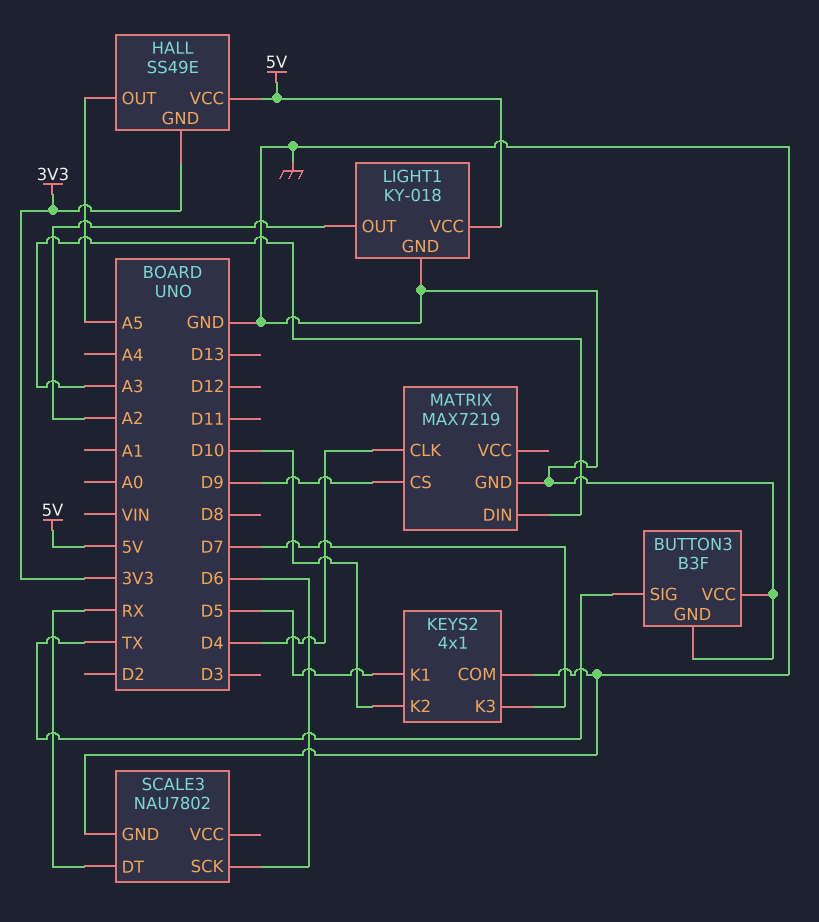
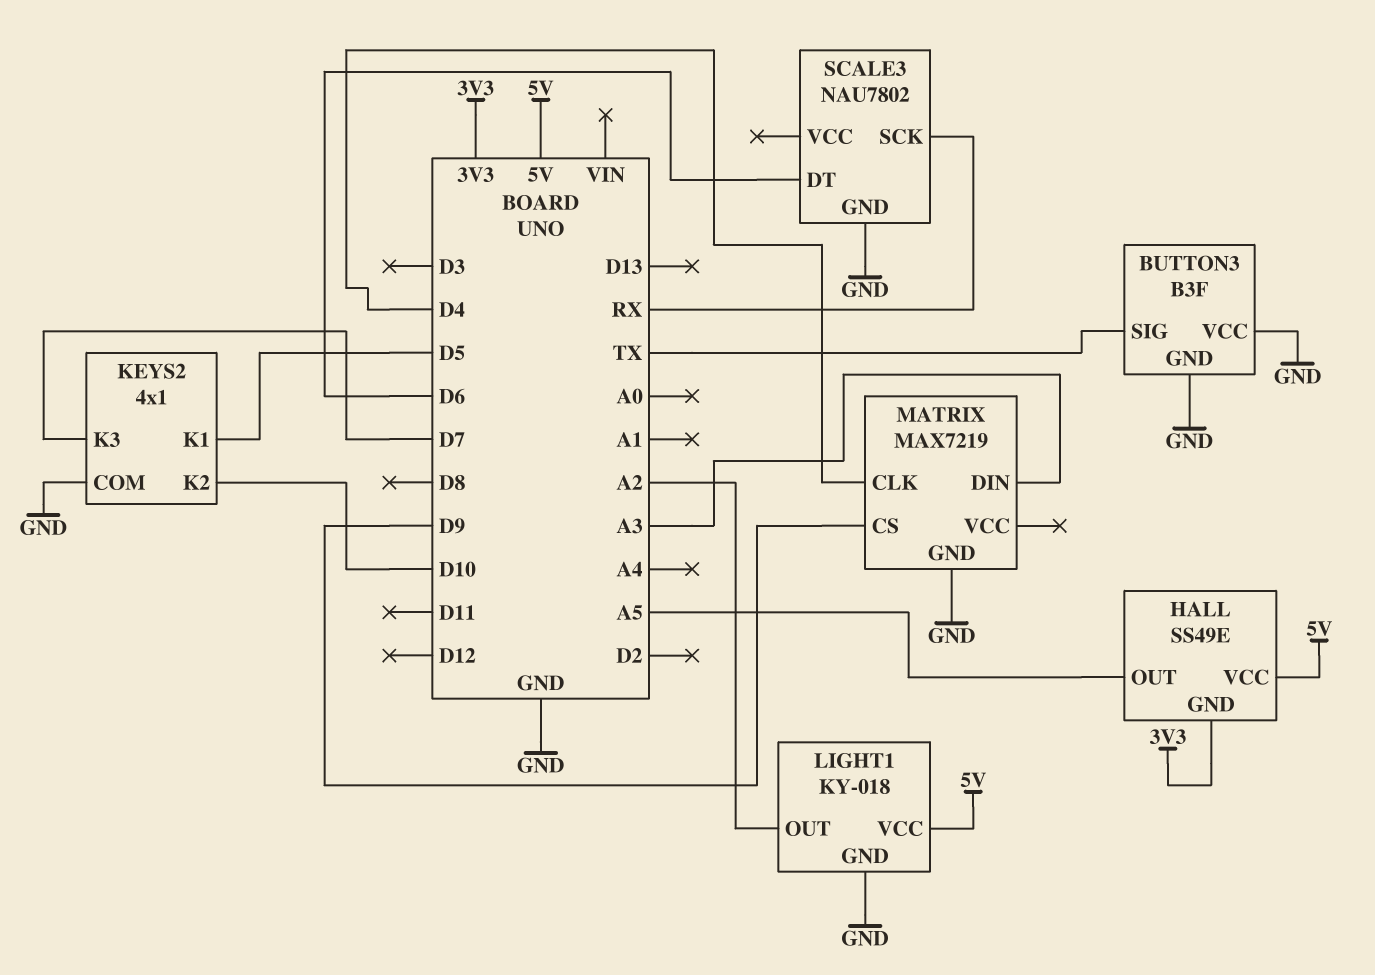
SCALE3 pin DT: RX -> D6
SCALE3 pin SCK: D6 -> RX

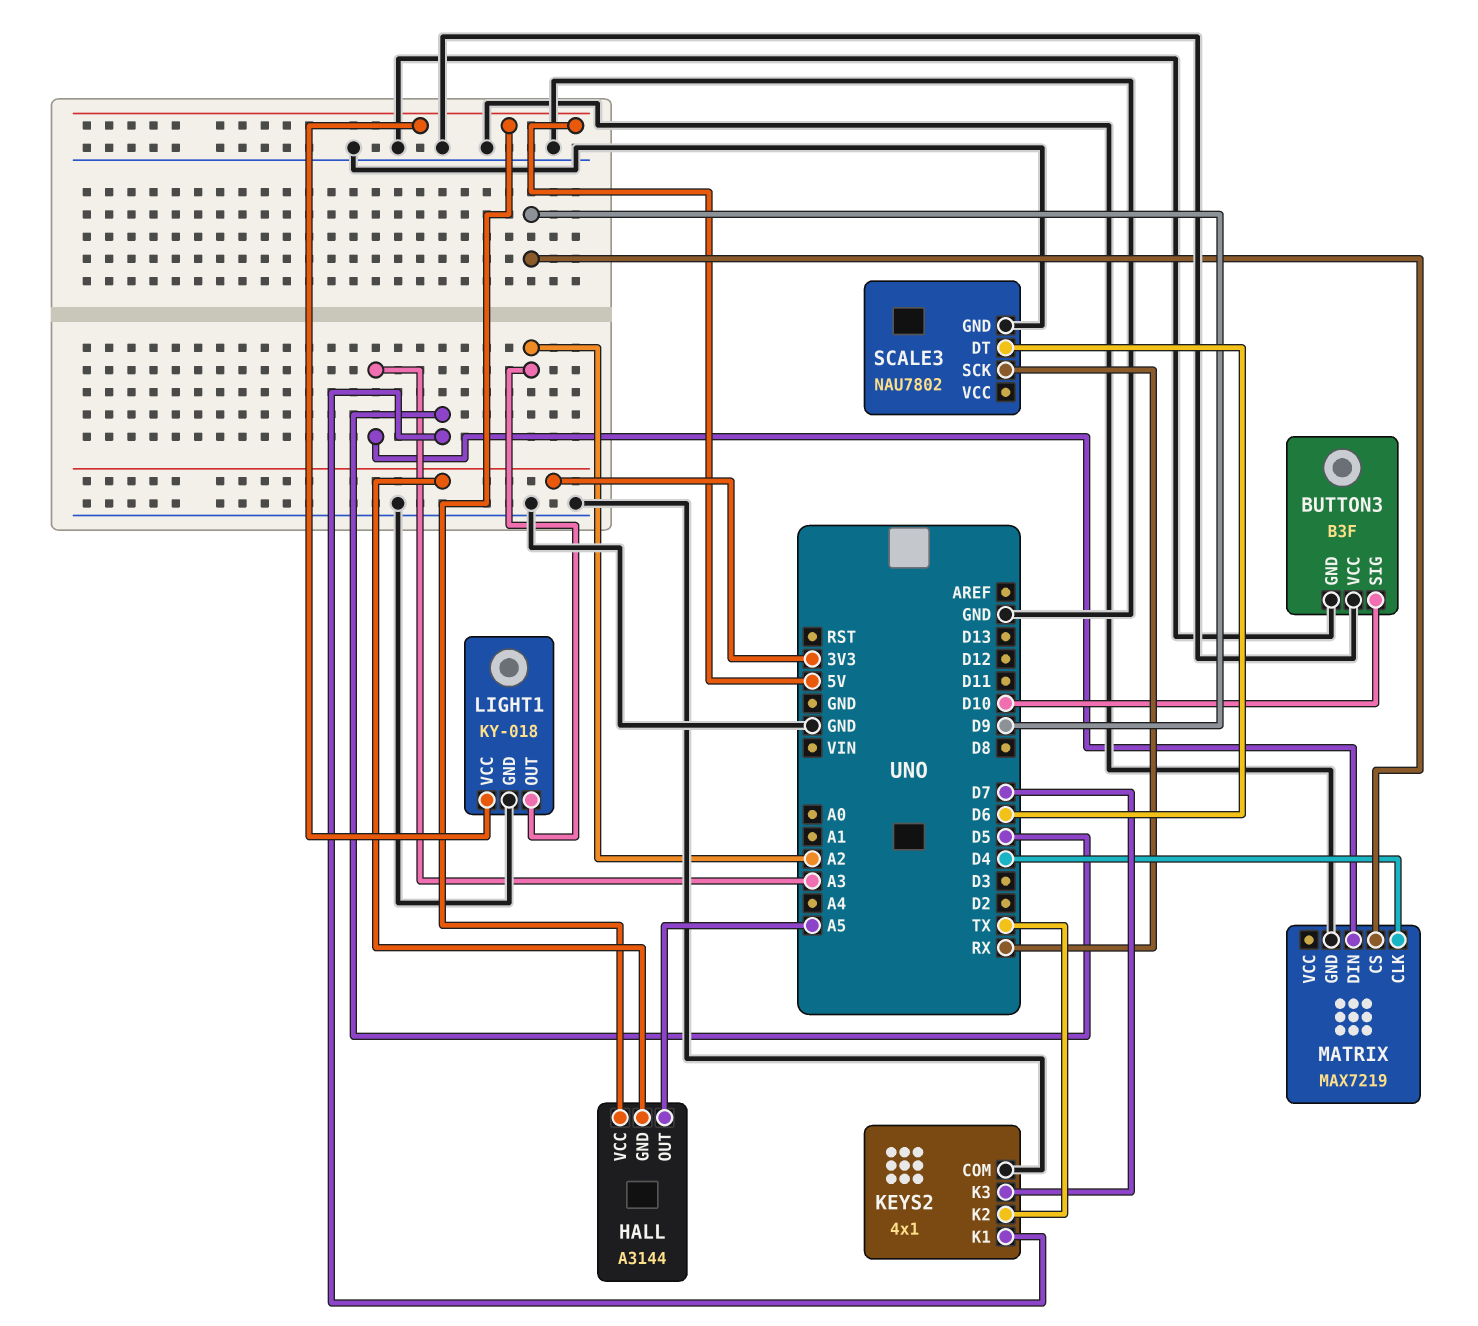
BUTTON3 pin SIG: TX -> D10
HALL: SS49E -> A3144
KEYS2 pin K2: D10 -> TX

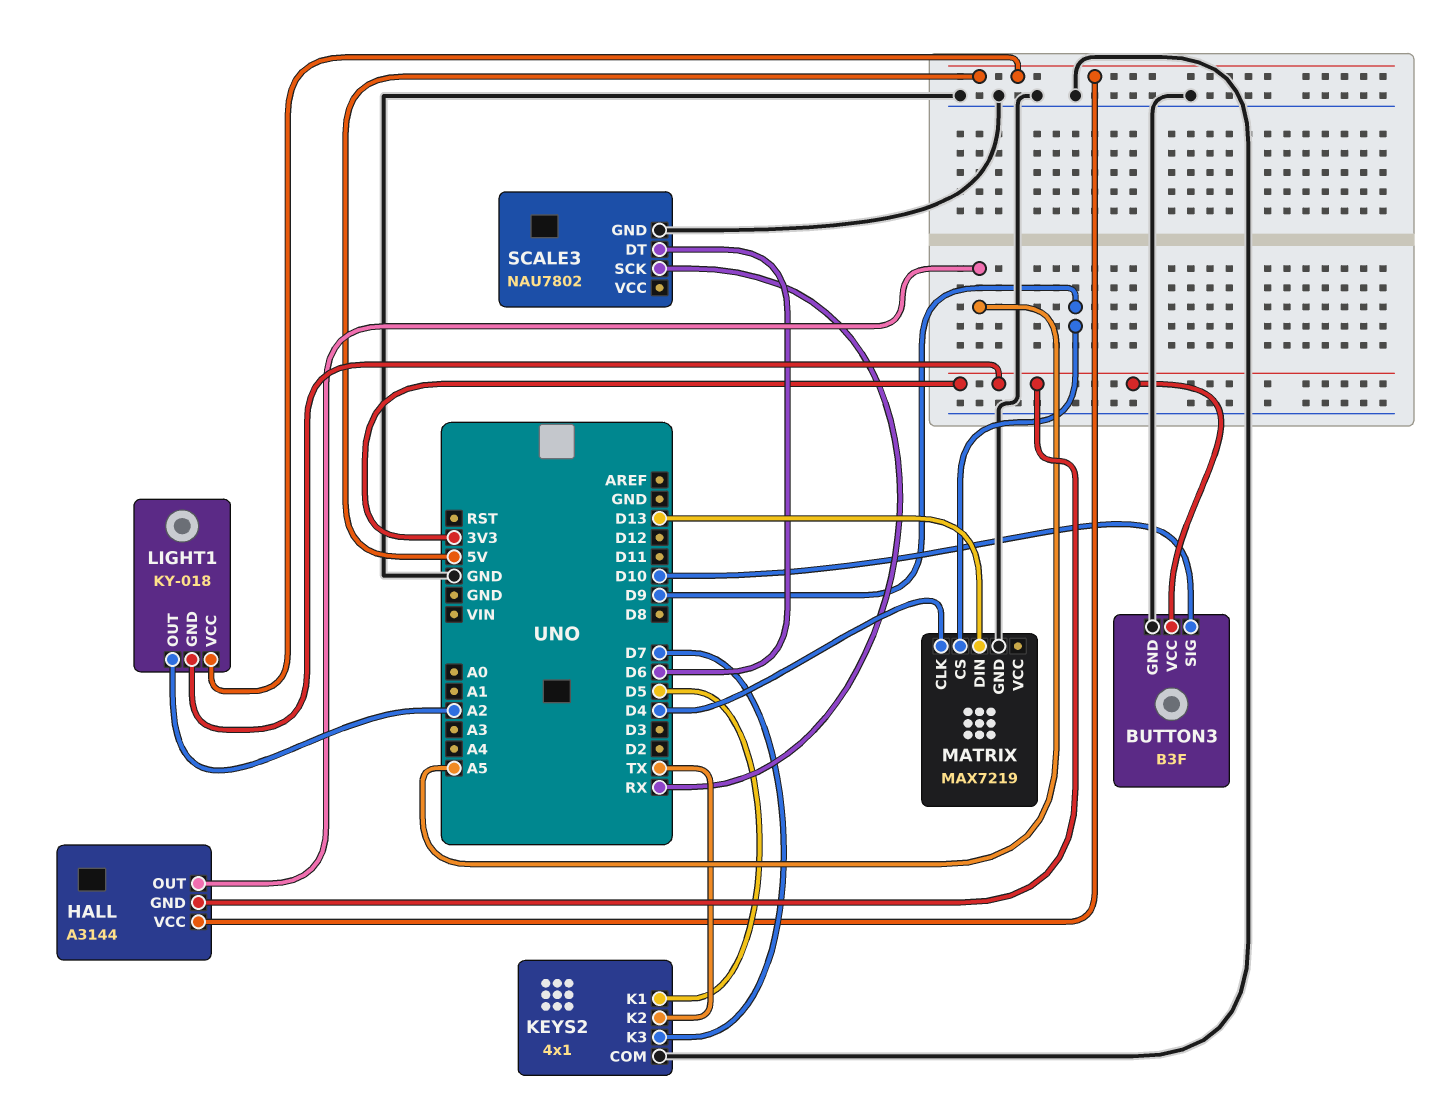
BUTTON3 pin VCC: GND -> 3V3
LIGHT1 pin GND: GND -> 3V3
MATRIX pin DIN: A3 -> D13

